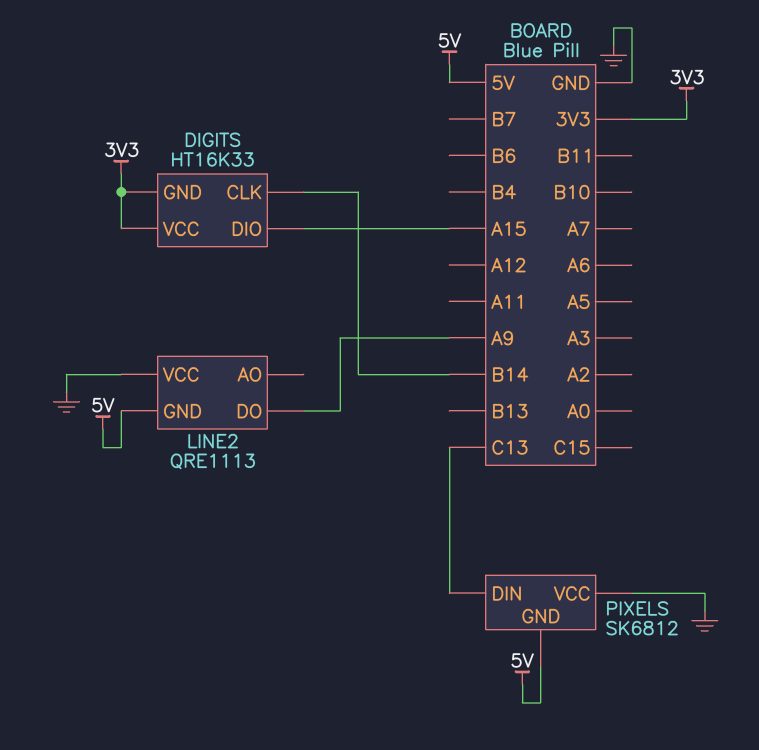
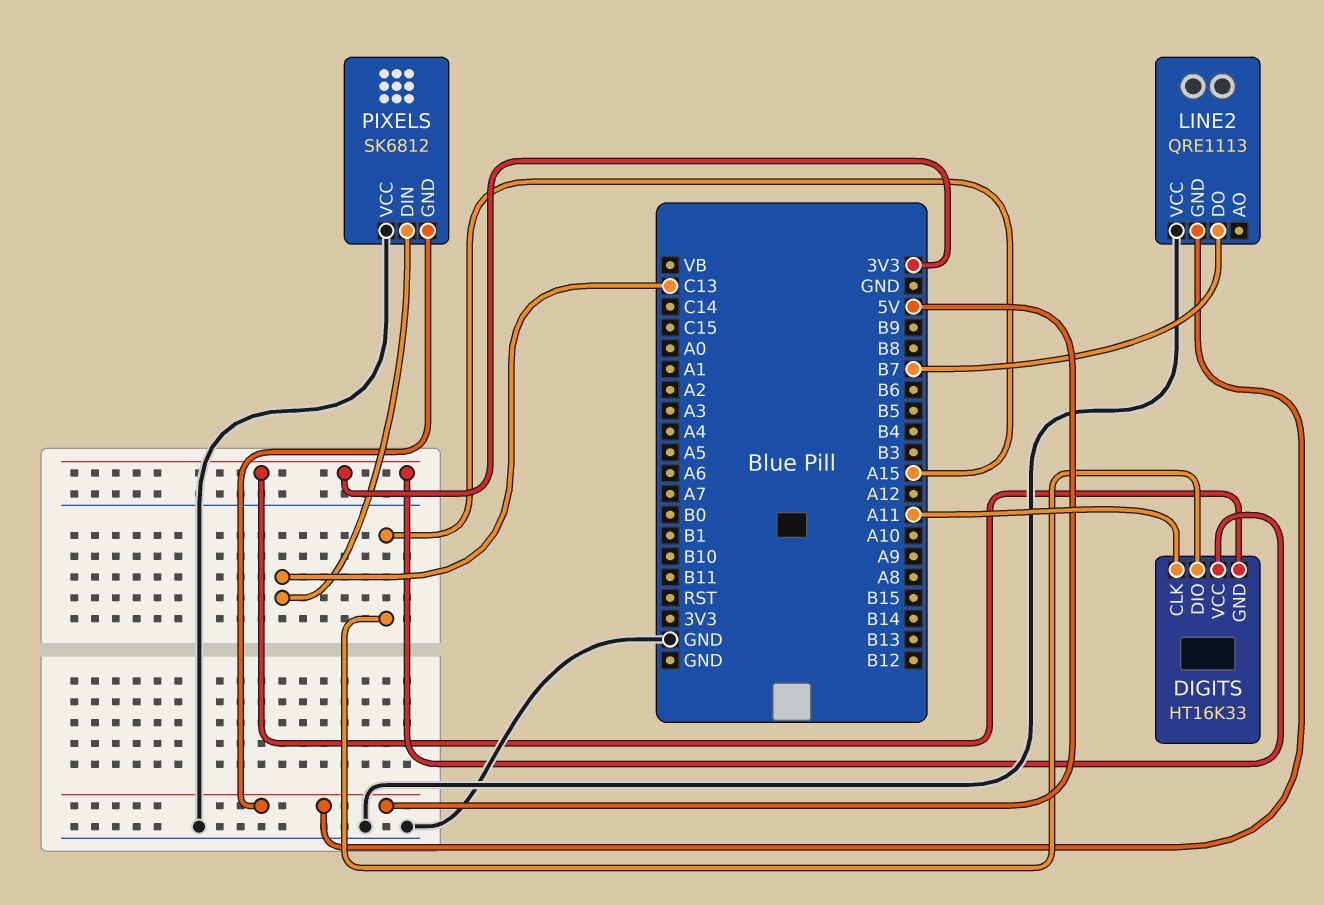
DIGITS pin CLK: B14 -> A11
LINE2 pin DO: A9 -> B7

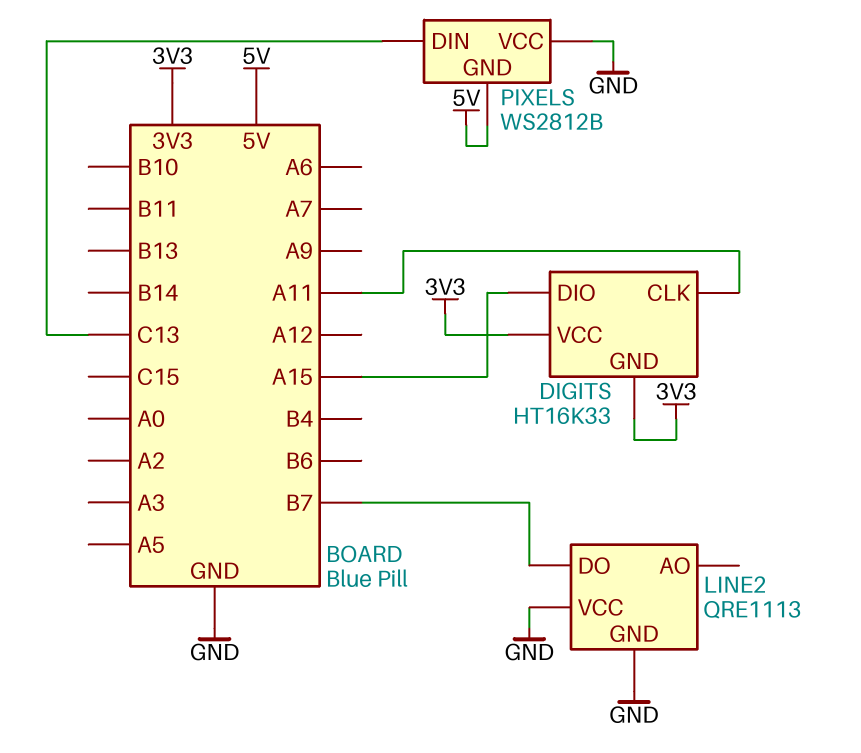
LINE2 pin GND: 5V -> GND
PIXELS: SK6812 -> WS2812B

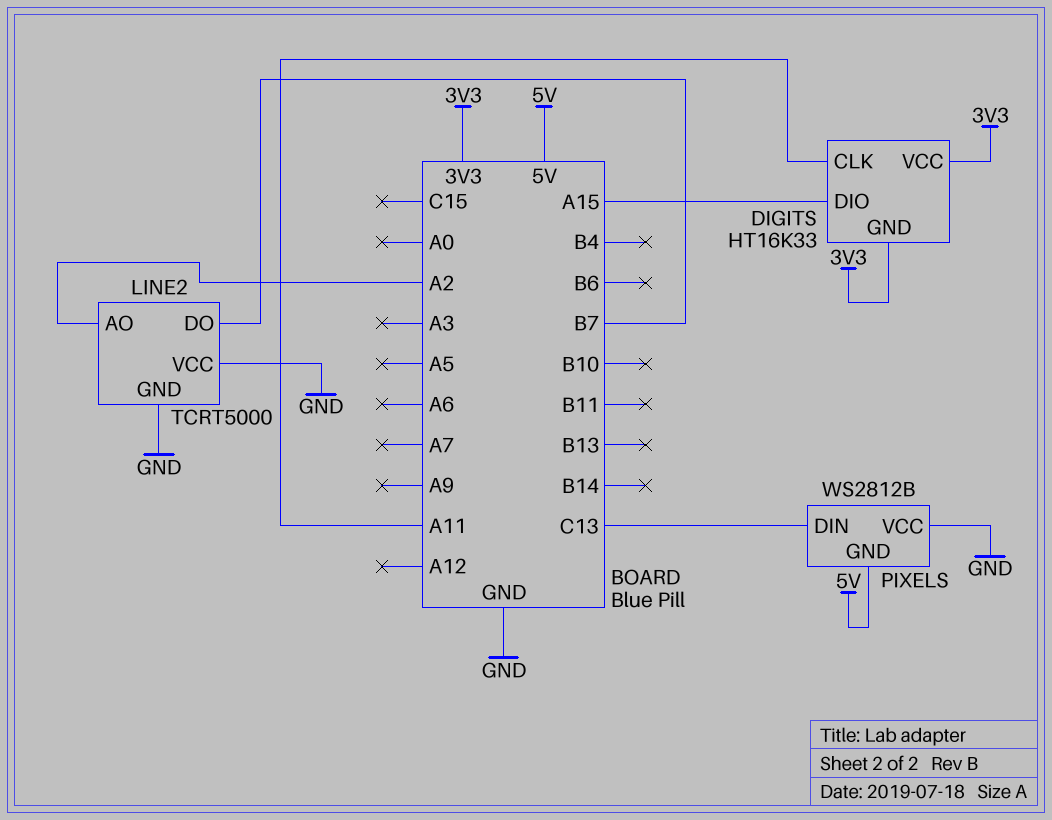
LINE2: QRE1113 -> TCRT5000
LINE2 pin AO: none -> A2

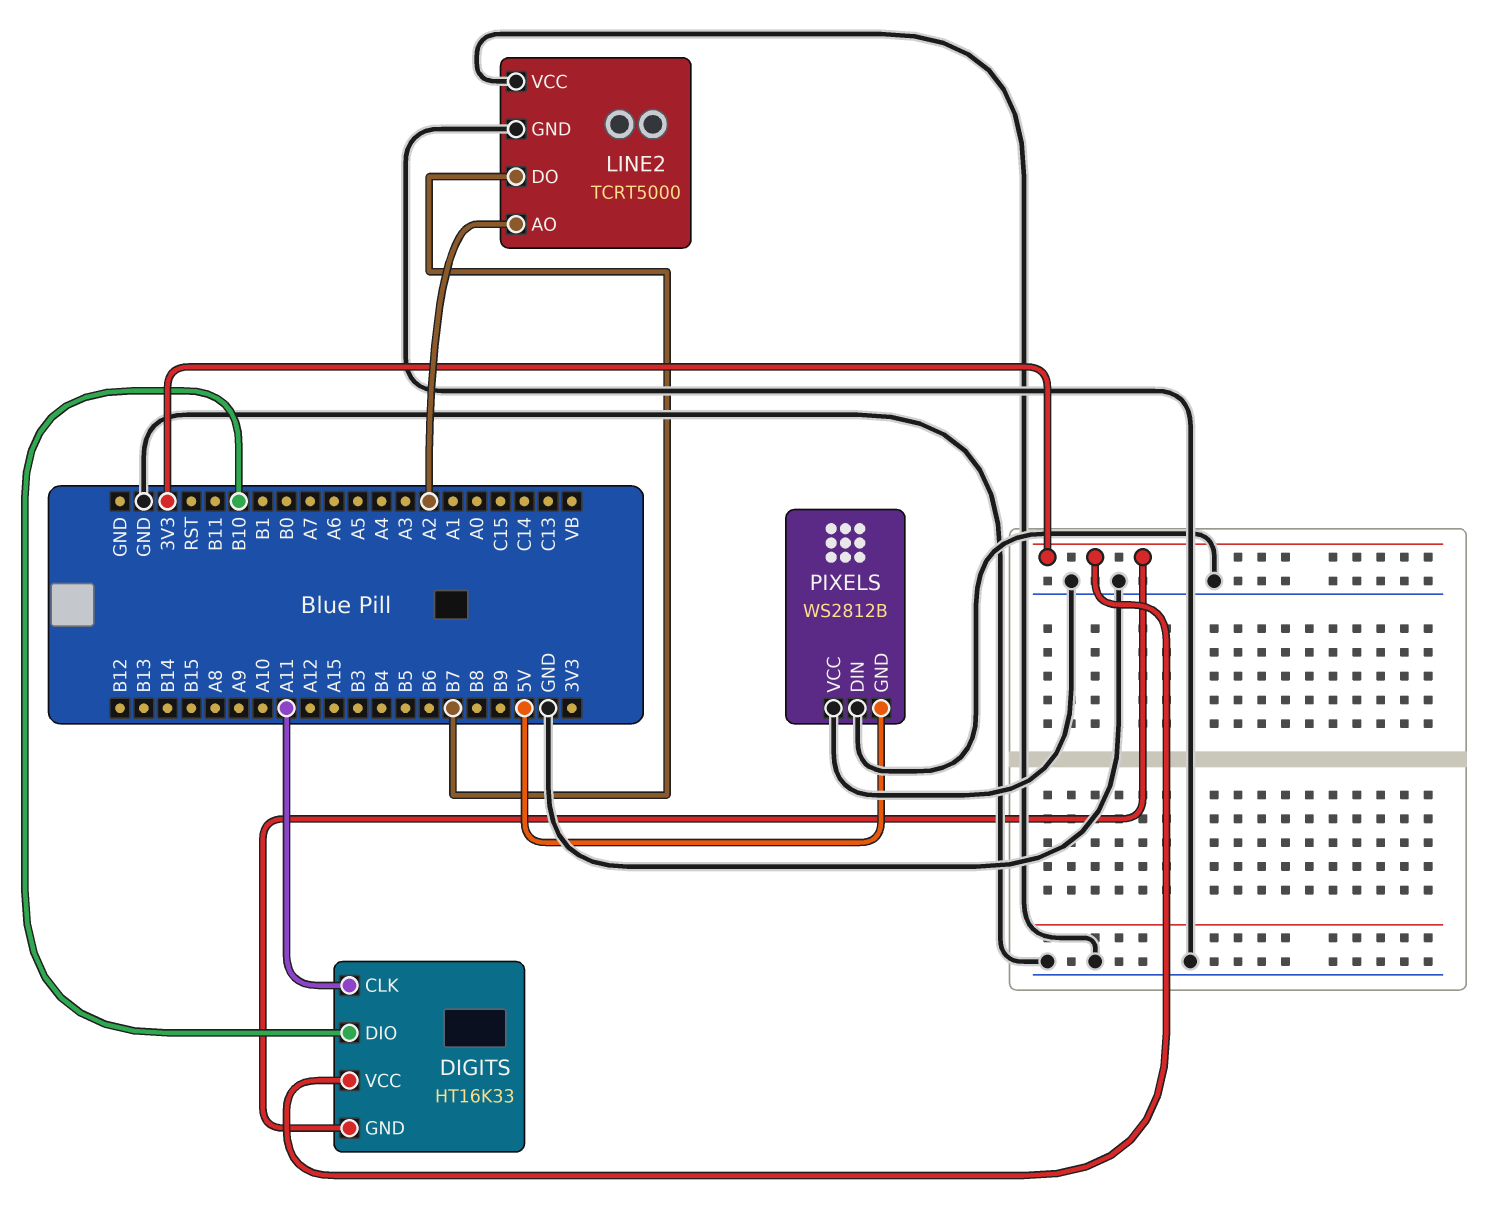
DIGITS pin DIO: A15 -> B10
PIXELS pin DIN: C13 -> GND

